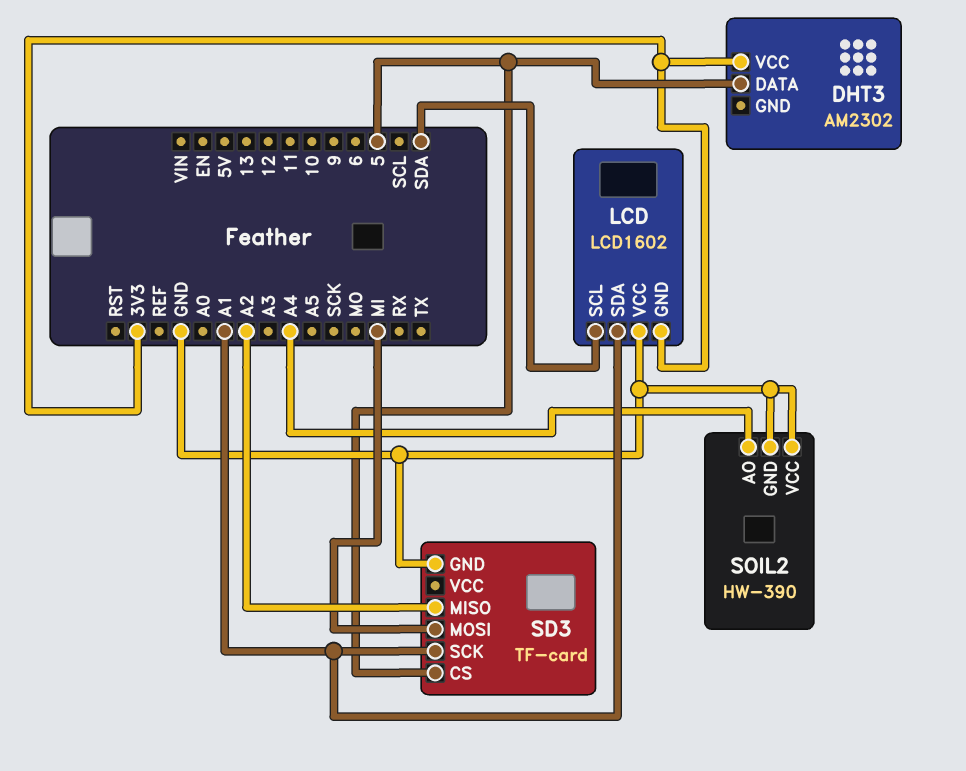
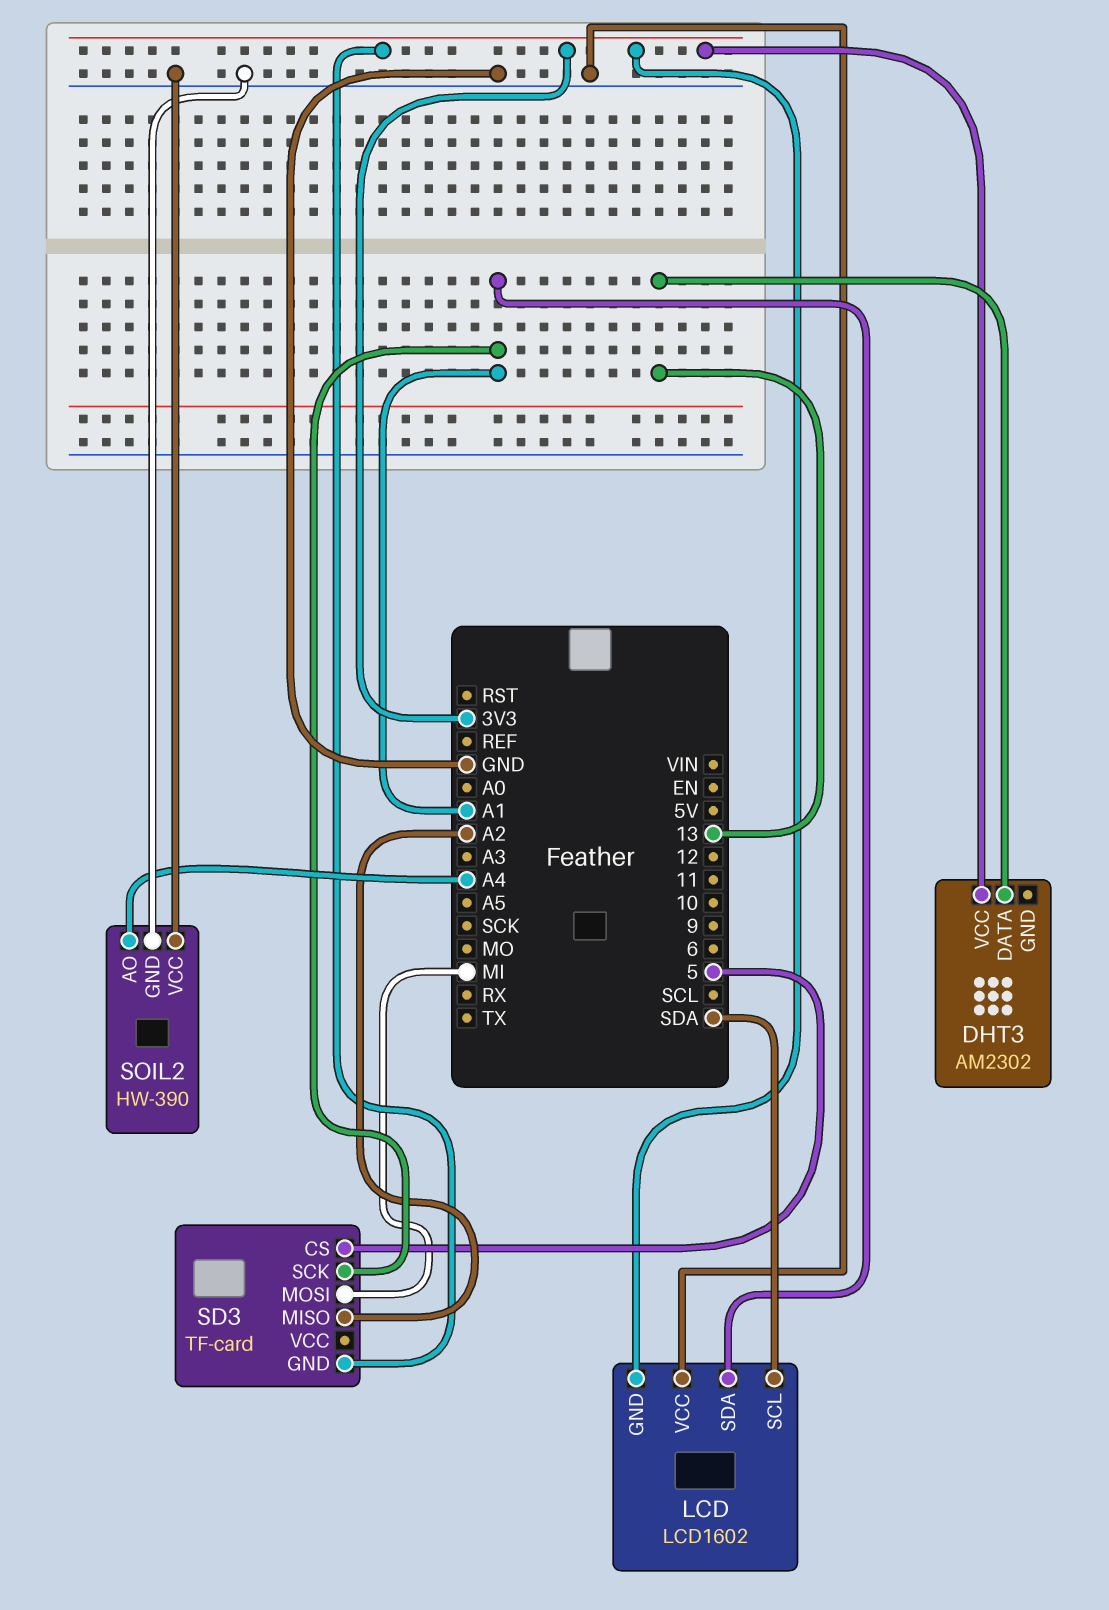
DHT3 pin DATA: 5 -> 13
SD3 pin GND: GND -> 3V3

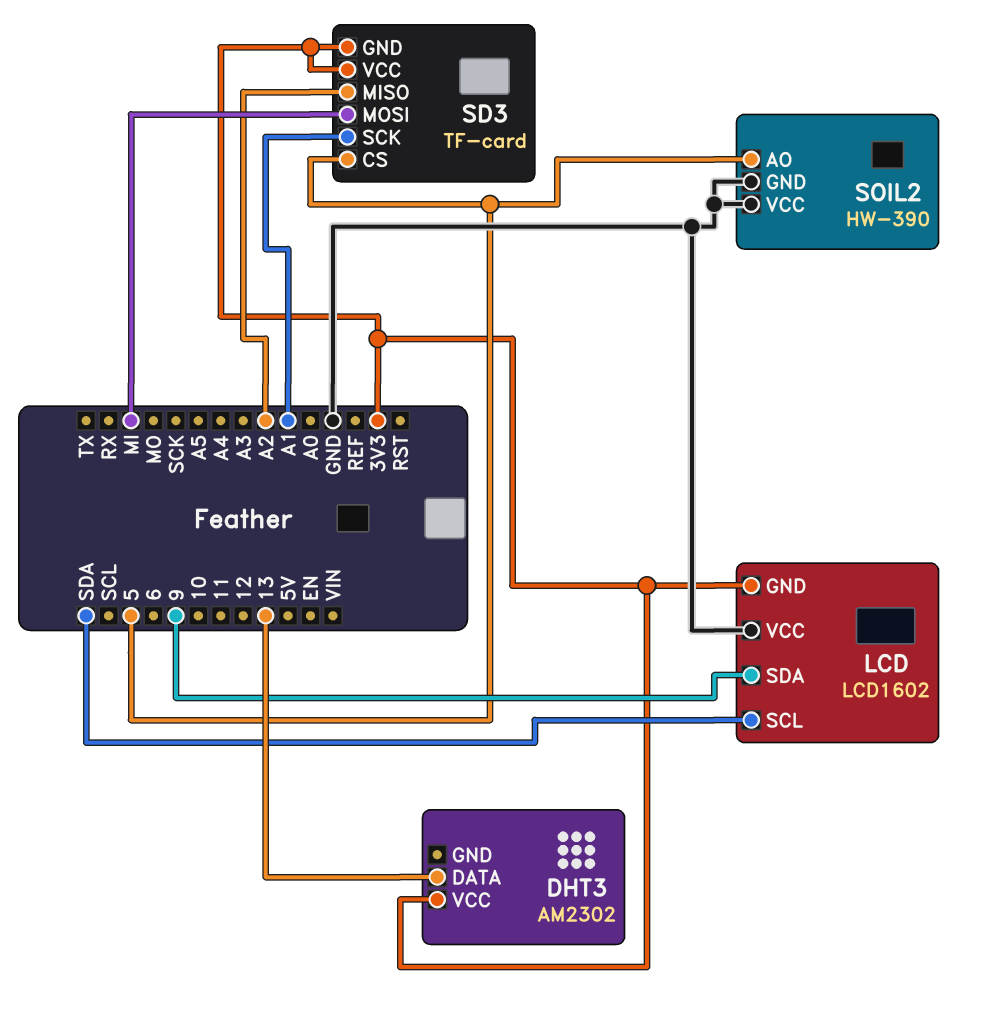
LCD pin SDA: A1 -> 9
SD3 pin VCC: none -> 3V3
SOIL2 pin AO: A4 -> 5

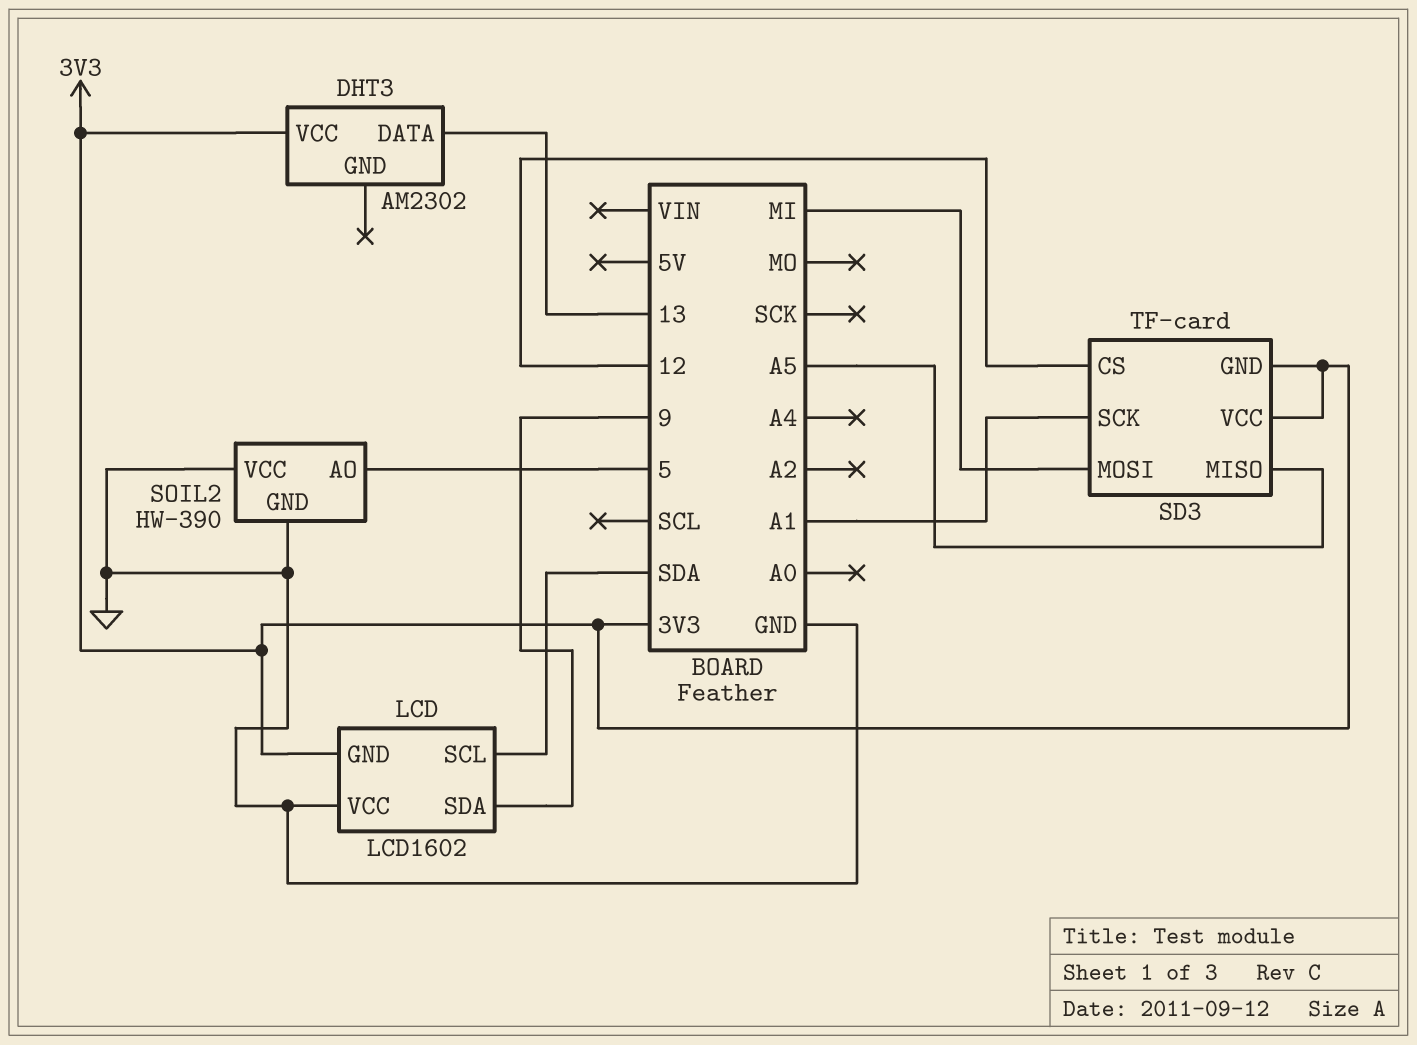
SD3 pin CS: 5 -> 12
SD3 pin MISO: A2 -> A5

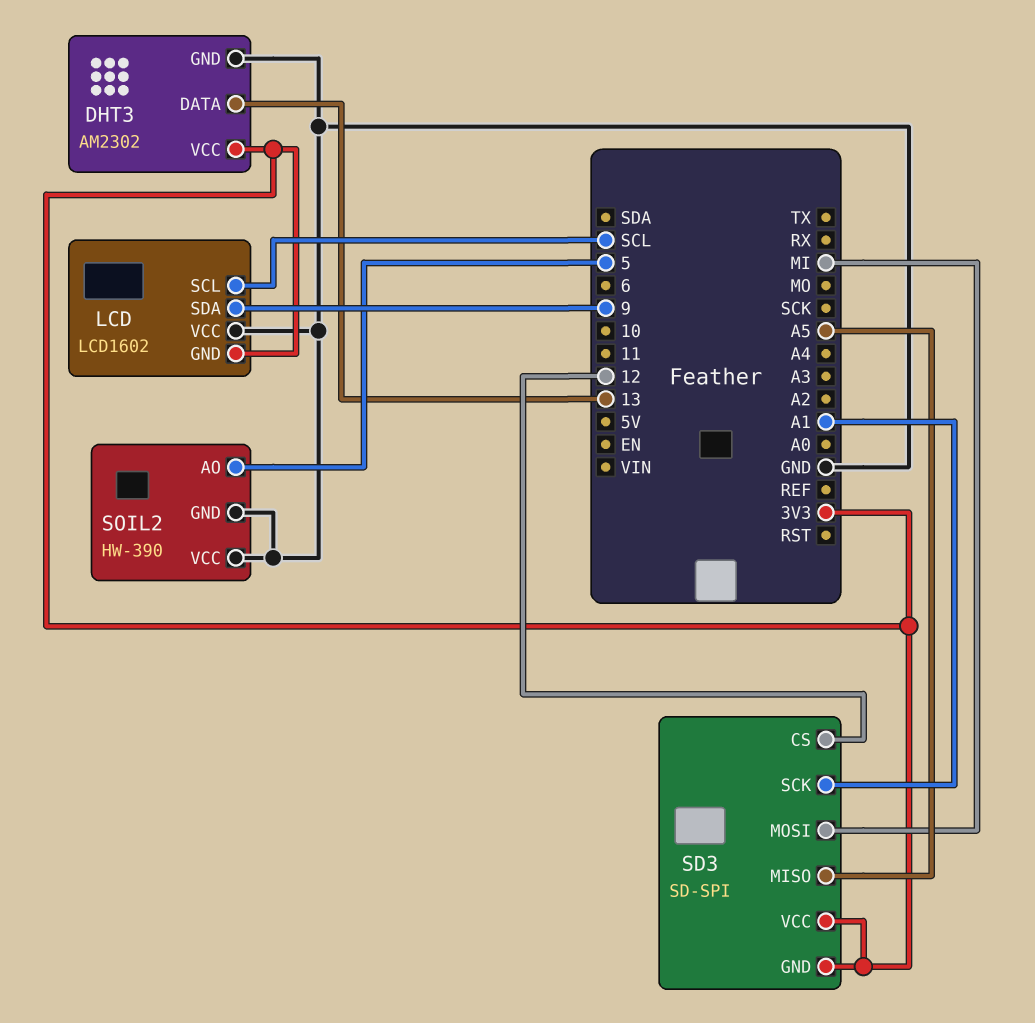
DHT3 pin GND: none -> GND
LCD pin SCL: SDA -> SCL
SD3: TF-card -> SD-SPI

